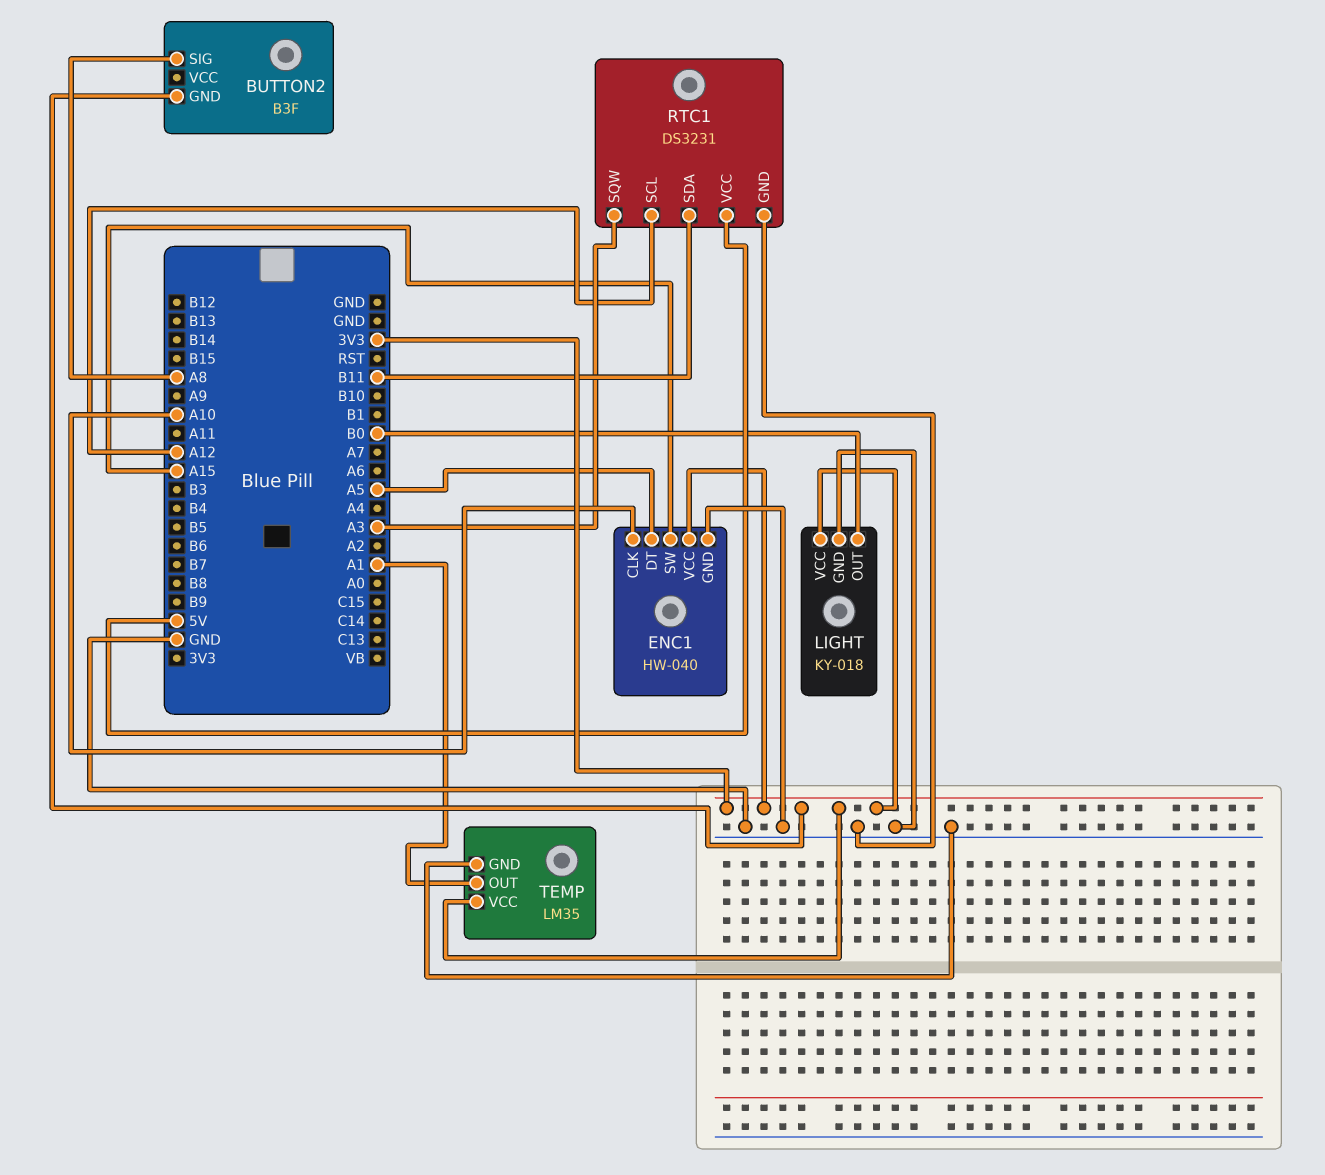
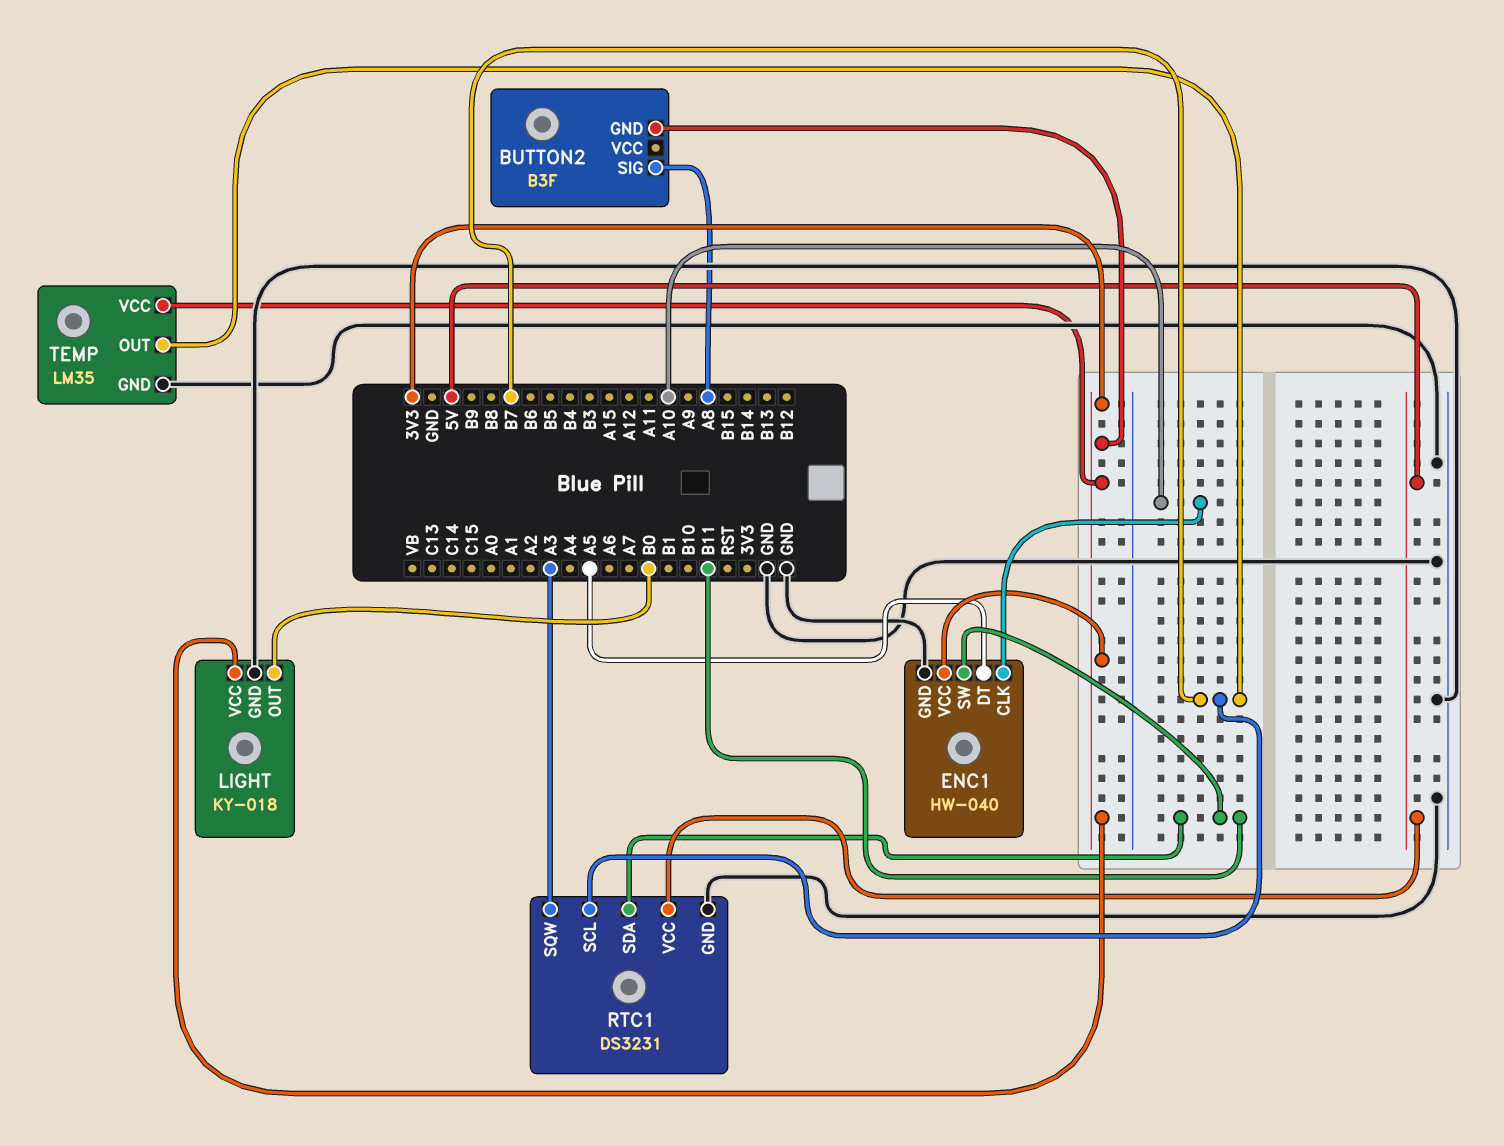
ENC1 pin SW: A15 -> B11
RTC1 pin SCL: A12 -> B7
TEMP pin OUT: A1 -> B7

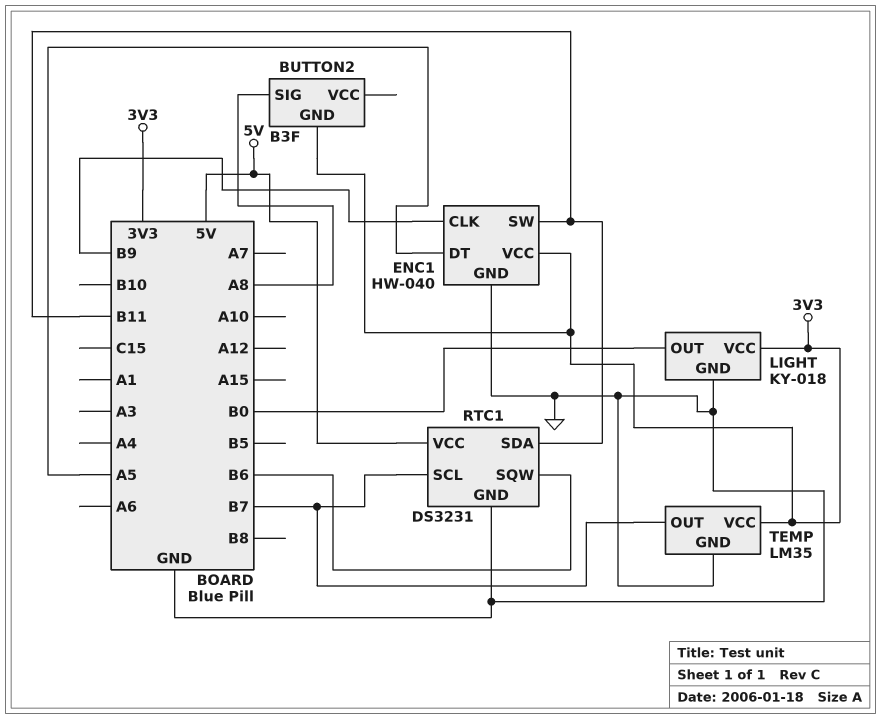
ENC1 pin CLK: A10 -> B9
RTC1 pin SQW: A3 -> B6

